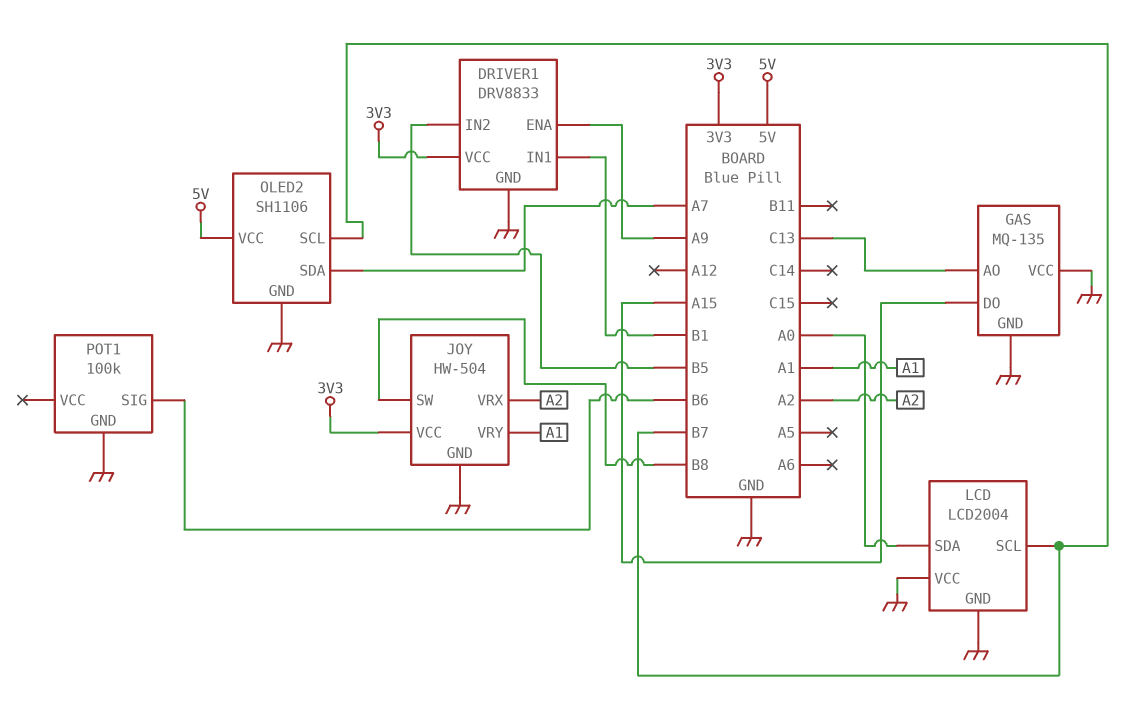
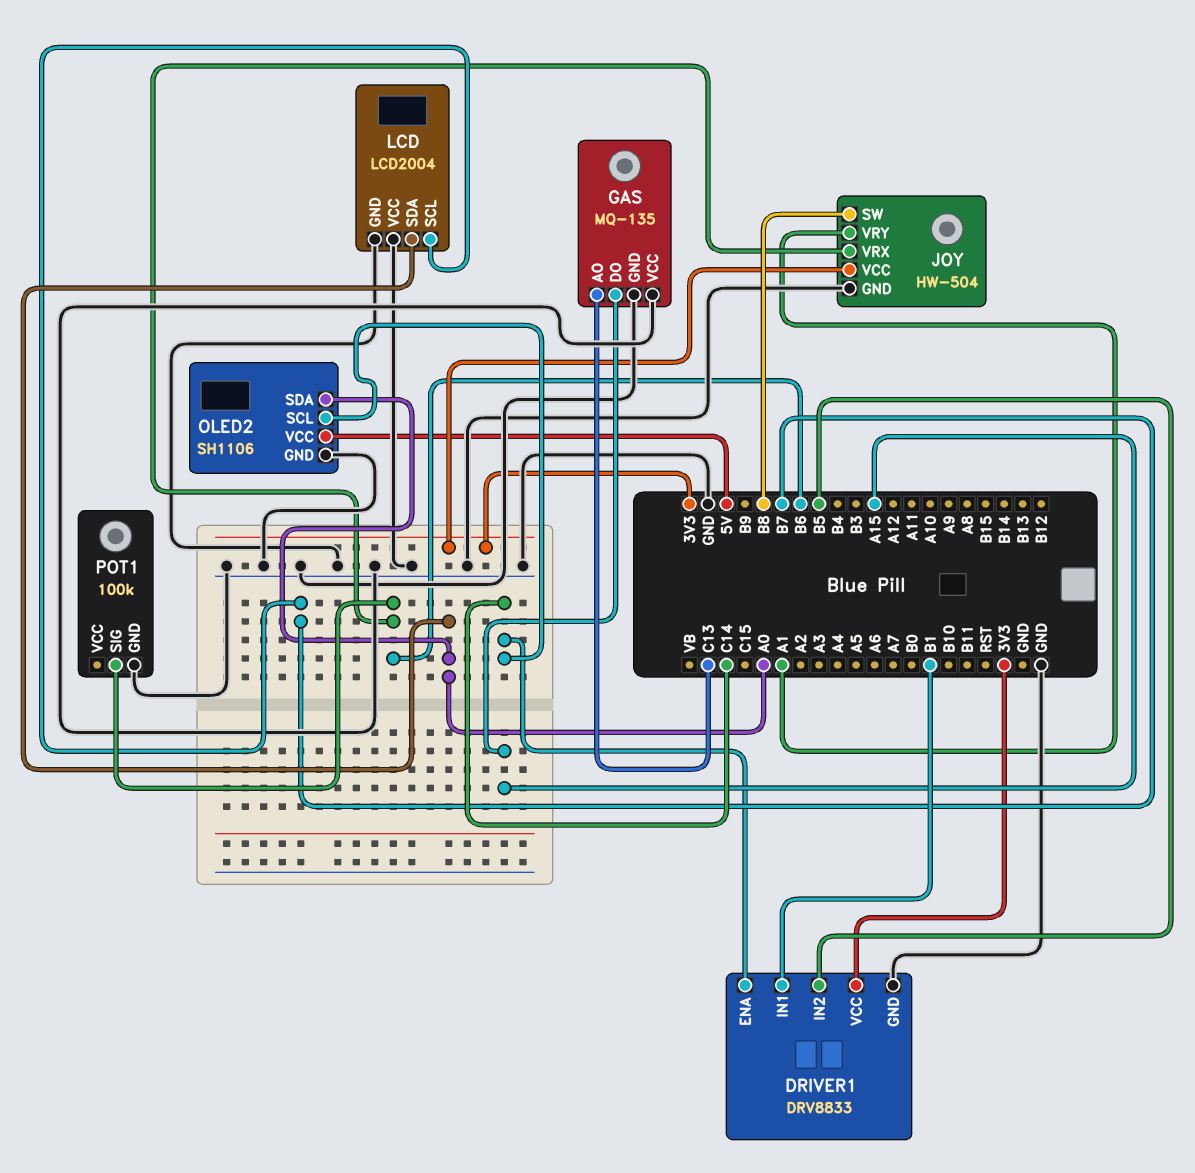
DRIVER1 pin ENA: A9 -> C14
JOY pin VRX: A2 -> B6
OLED2 pin SCL: B7 -> C14
OLED2 pin SDA: A7 -> A0

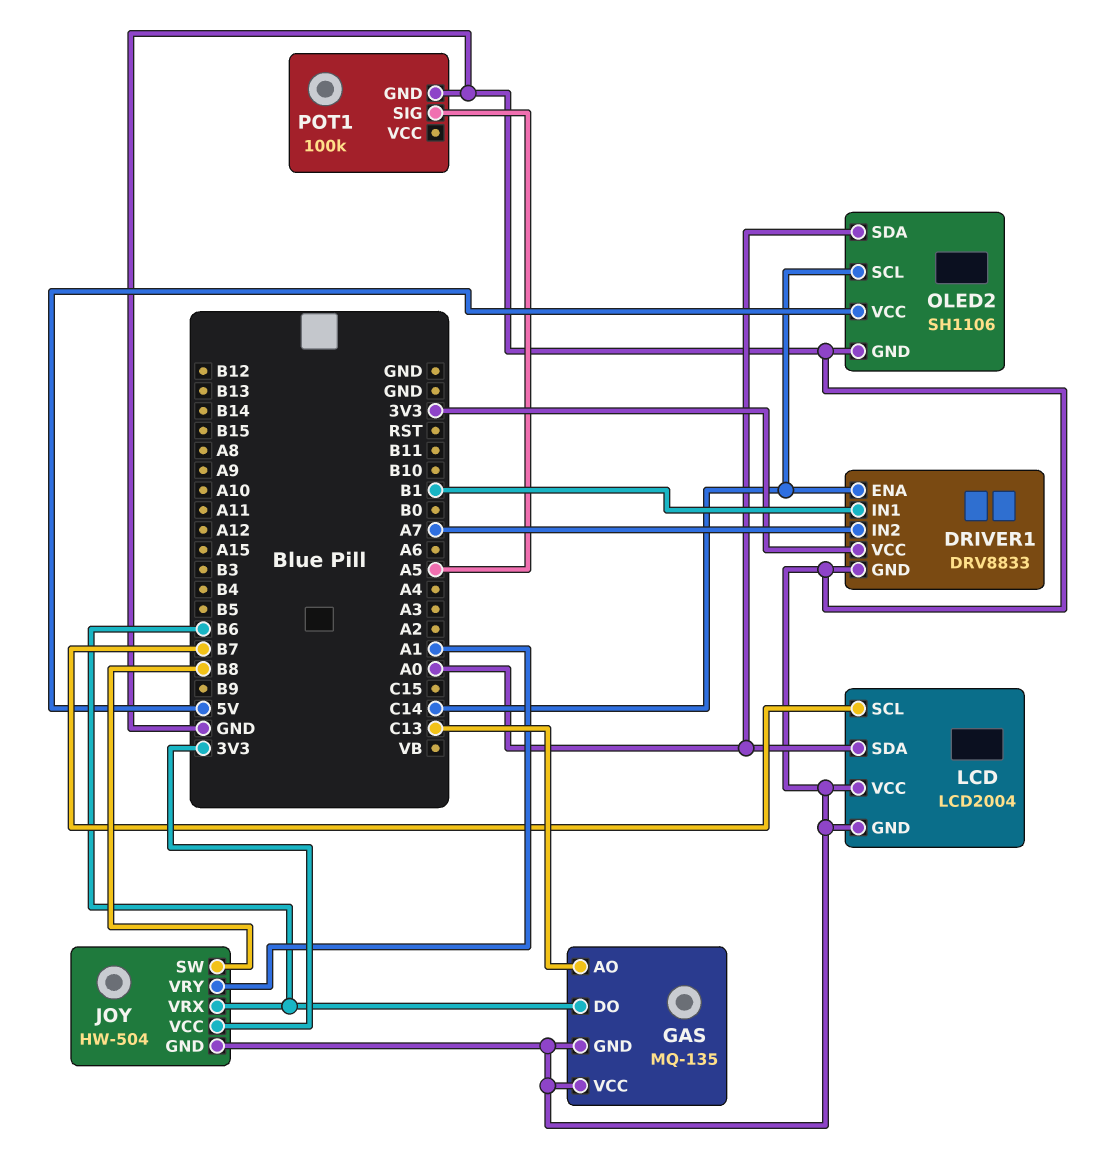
DRIVER1 pin IN2: B5 -> A7
GAS pin DO: A15 -> B6
POT1 pin SIG: B6 -> A5

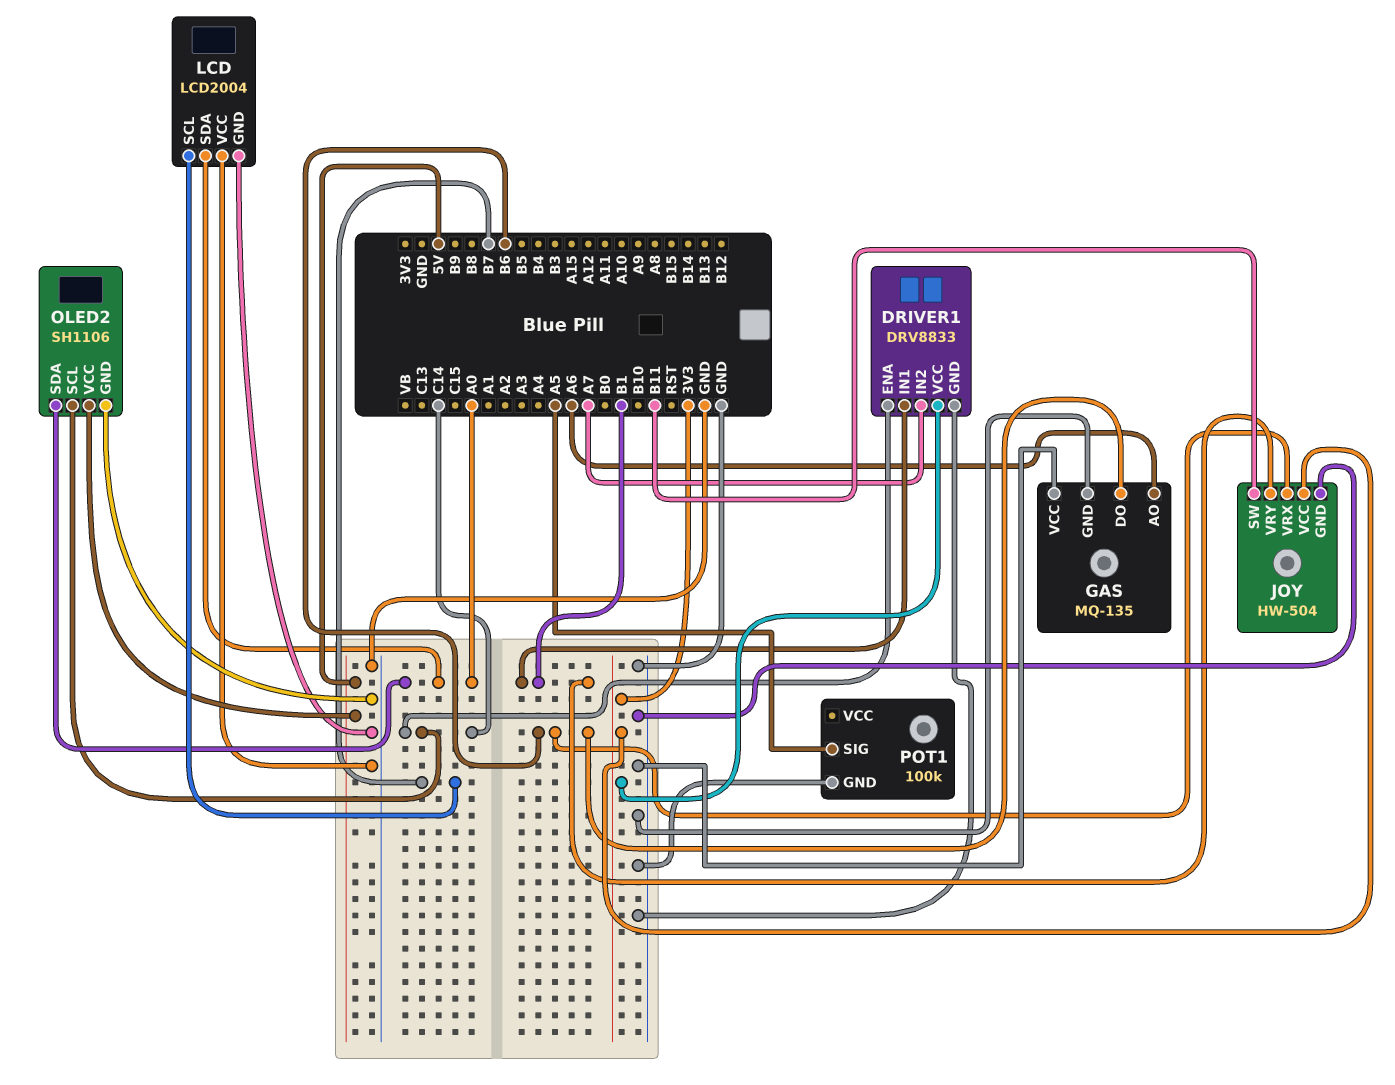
GAS pin AO: C13 -> A6
JOY pin SW: B8 -> B11
JOY pin VRY: A1 -> B1

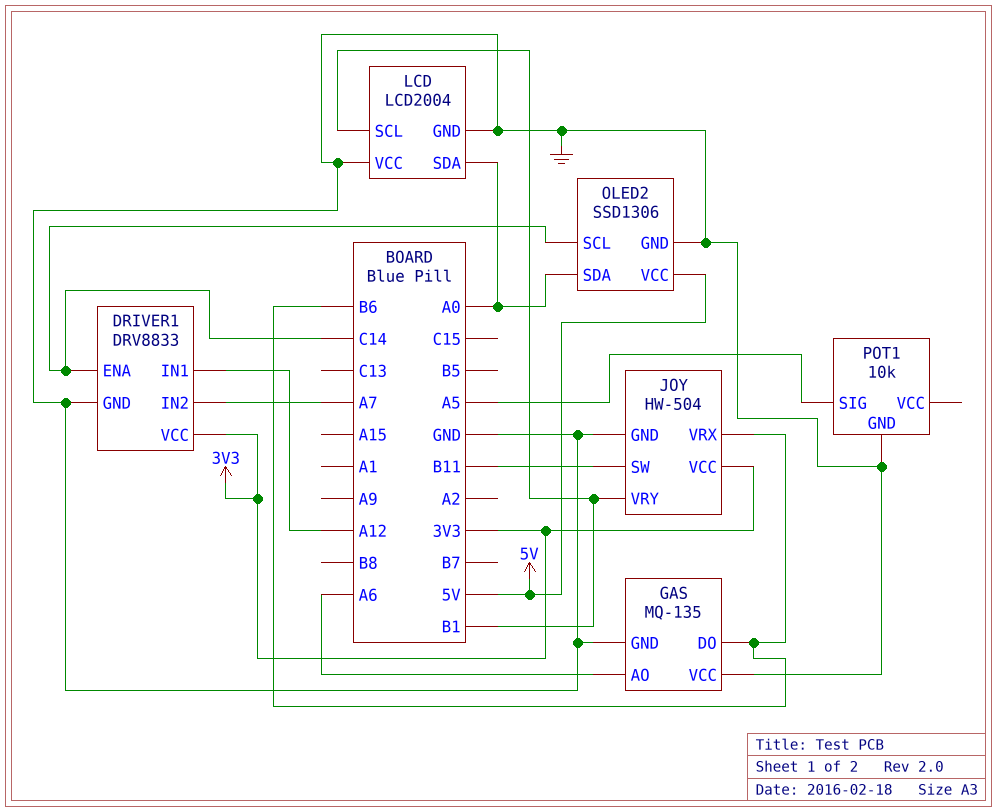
DRIVER1 pin IN1: B1 -> A12
LCD pin SCL: B7 -> B1
OLED2: SH1106 -> SSD1306
POT1: 100k -> 10k

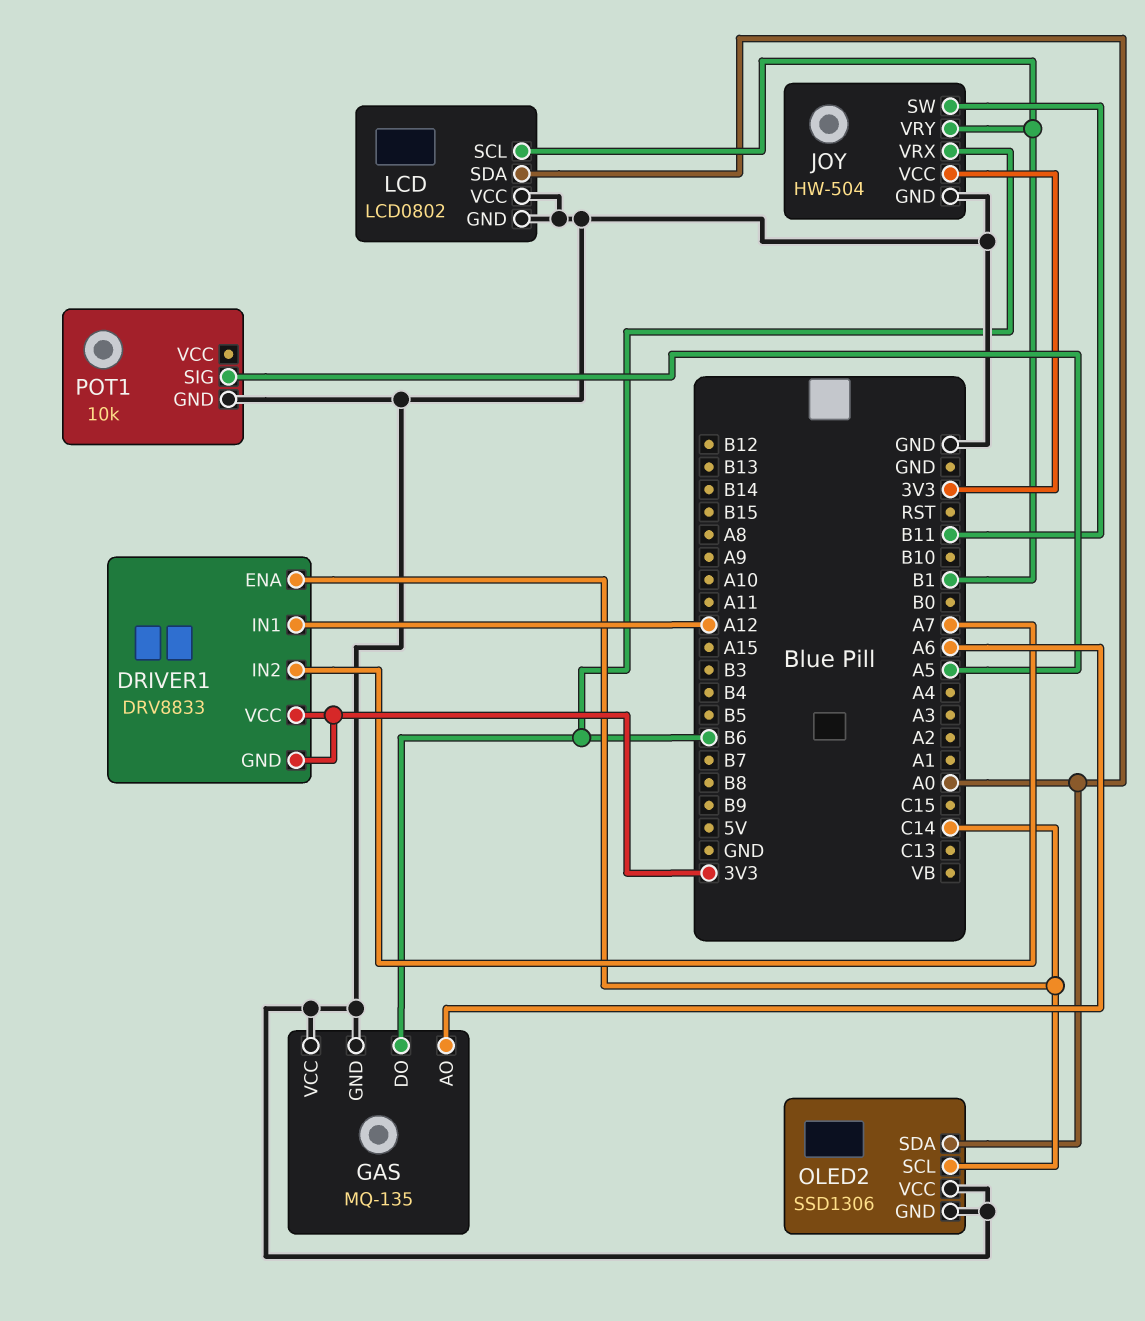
DRIVER1 pin GND: GND -> 3V3
LCD: LCD2004 -> LCD0802
OLED2 pin VCC: 5V -> GND

